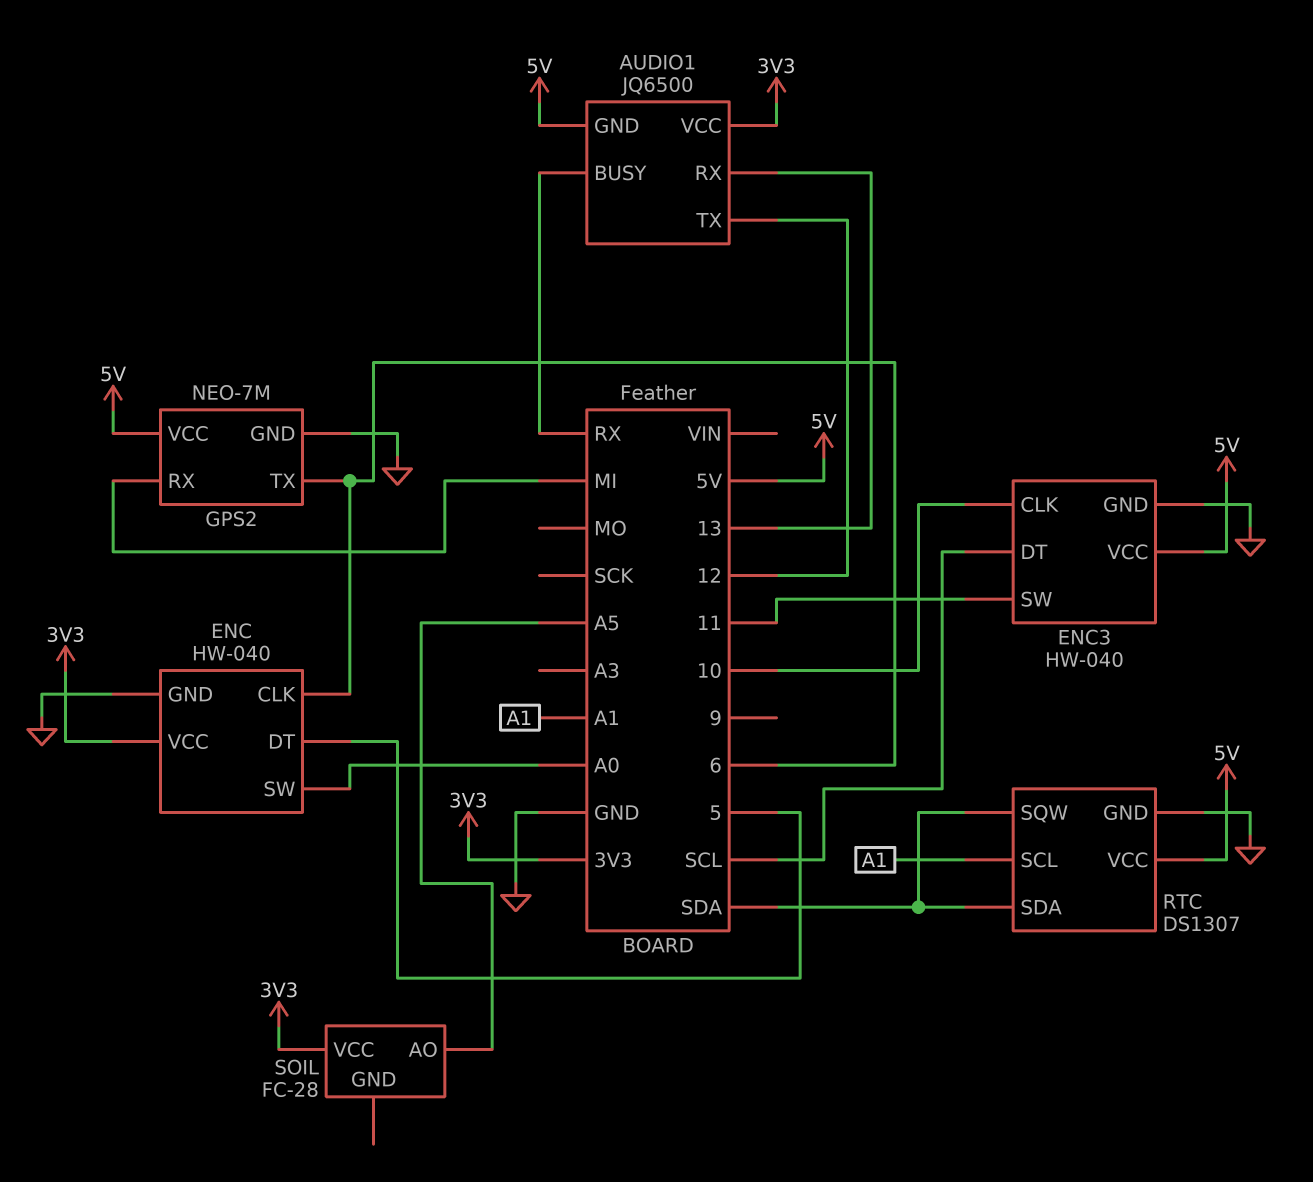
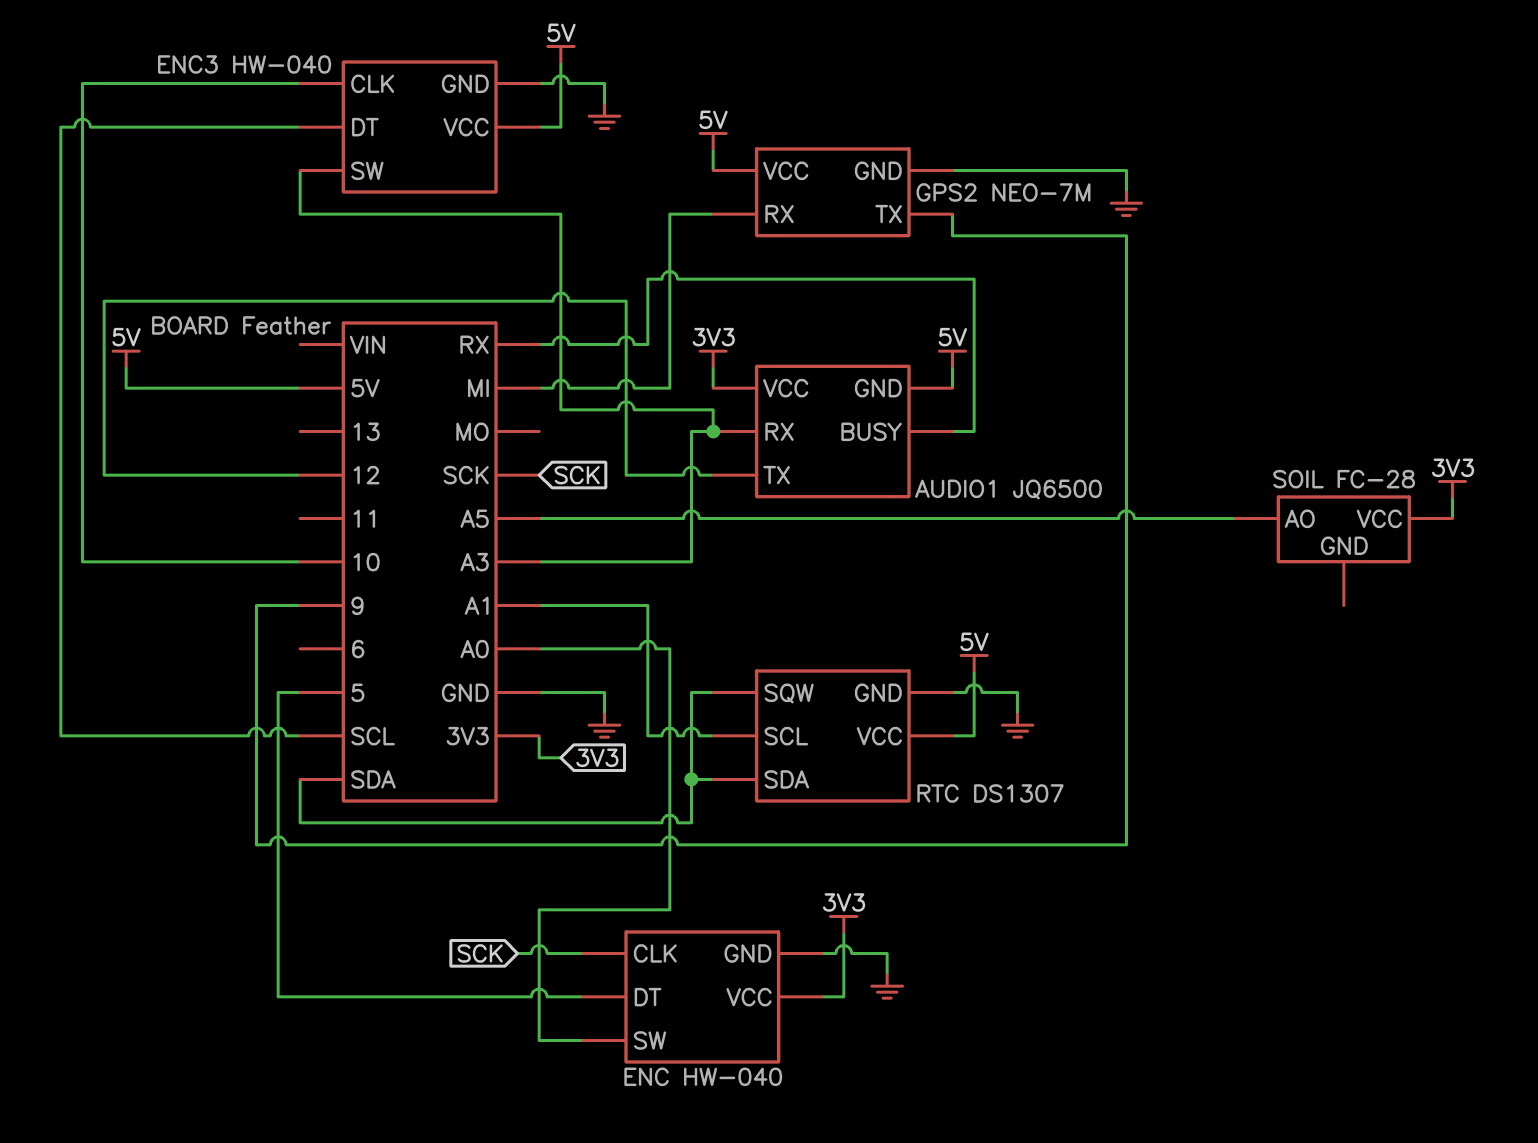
AUDIO1 pin RX: 13 -> A3
ENC pin CLK: 6 -> SCK
ENC3 pin SW: 11 -> A3
GPS2 pin TX: 6 -> 9

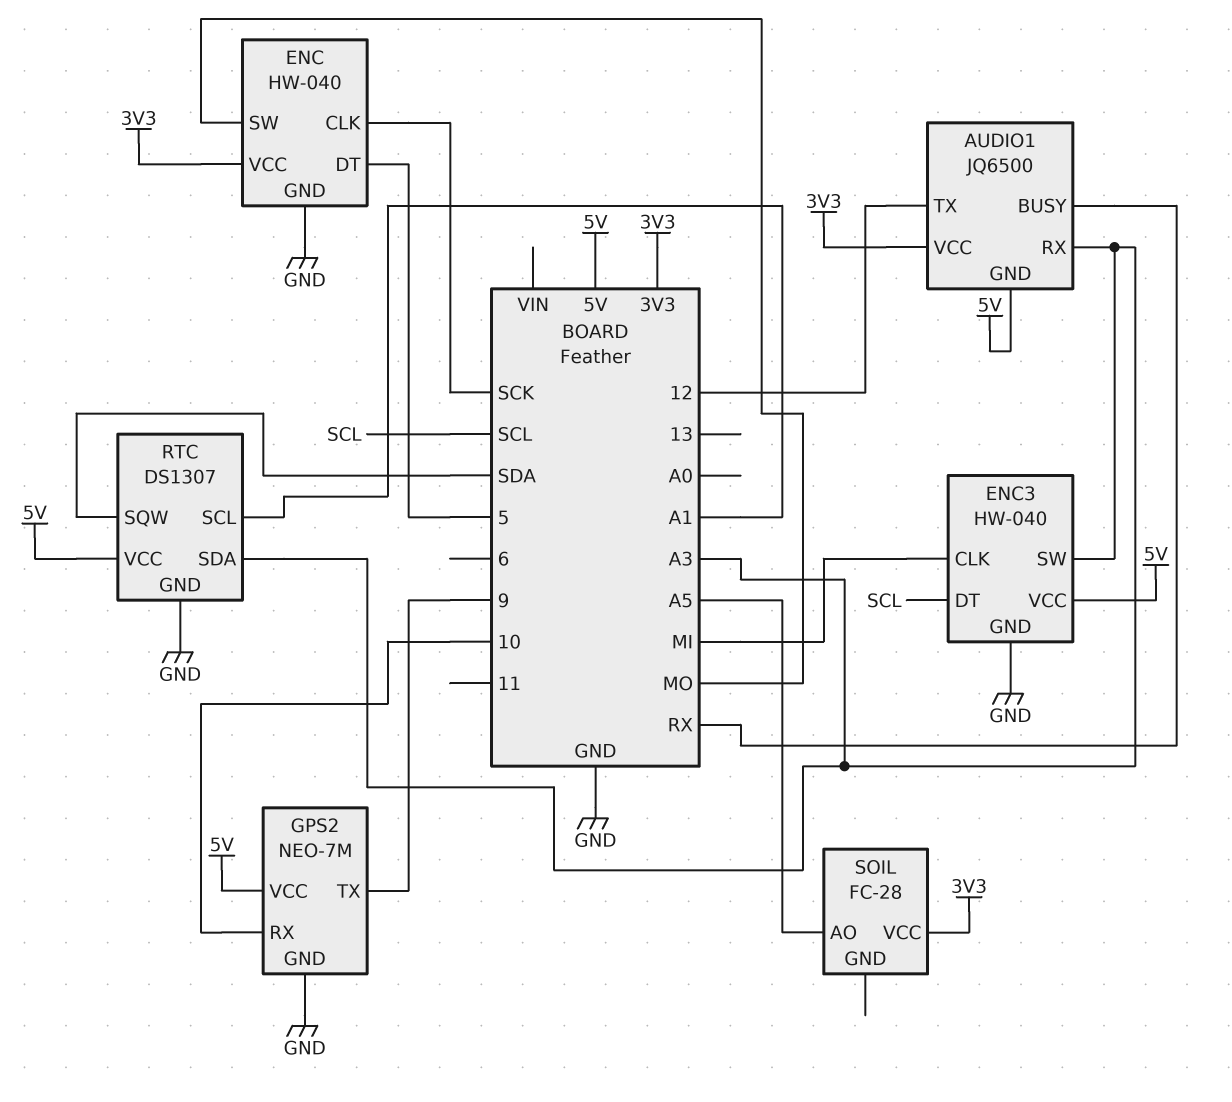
ENC pin SW: A0 -> MO
ENC3 pin CLK: 10 -> MI
GPS2 pin RX: MI -> 10
RTC pin SDA: SDA -> A3

